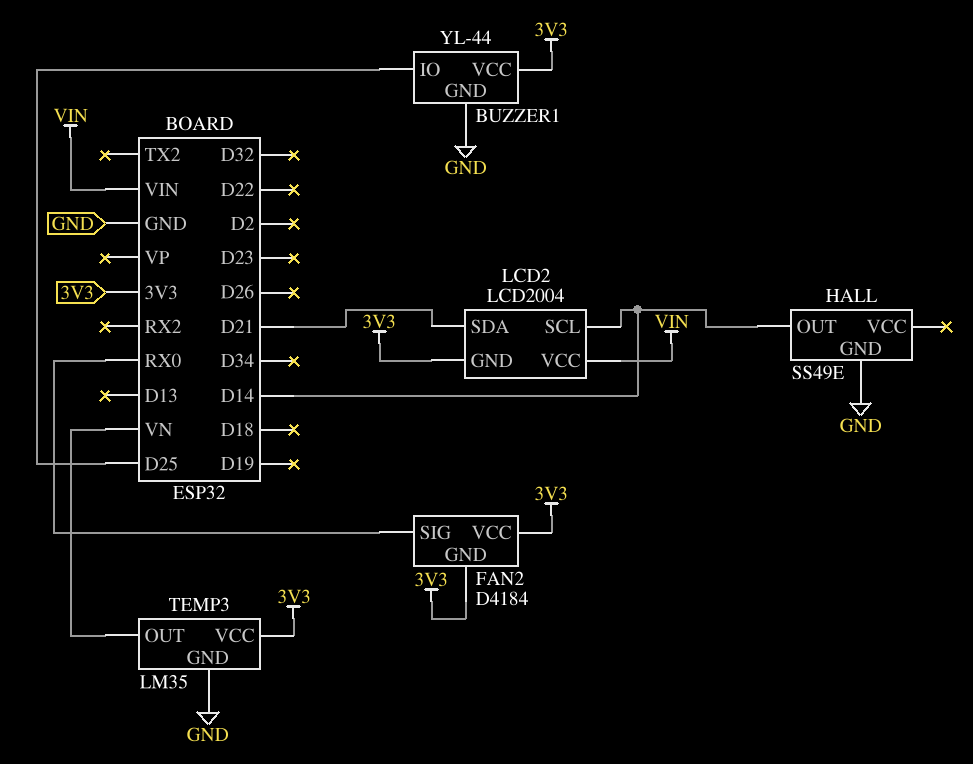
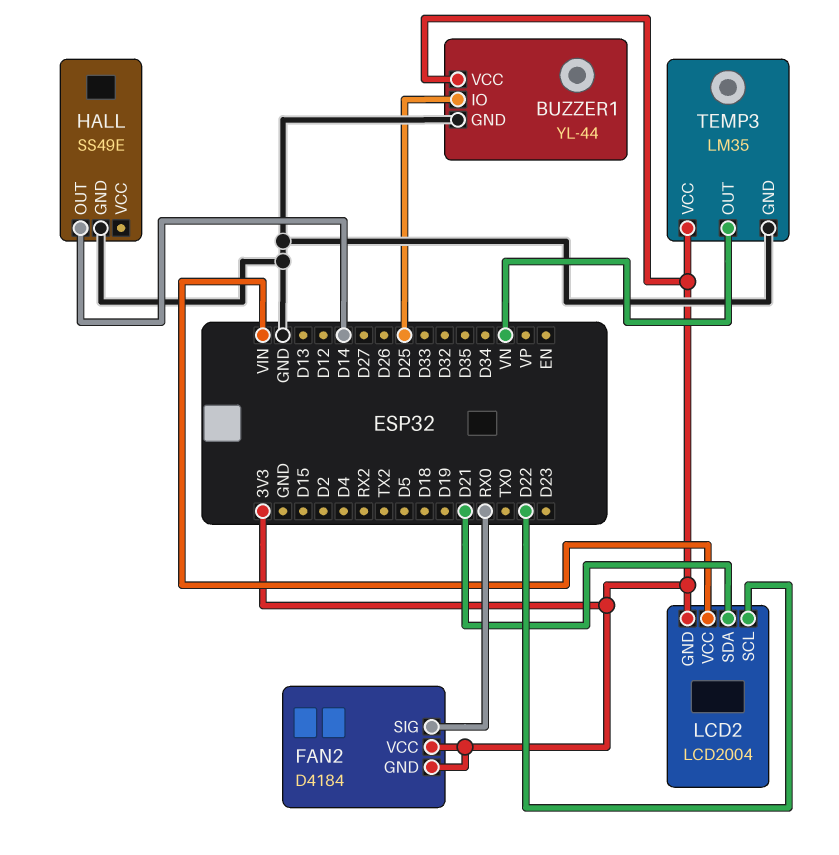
LCD2 pin SCL: D14 -> D22

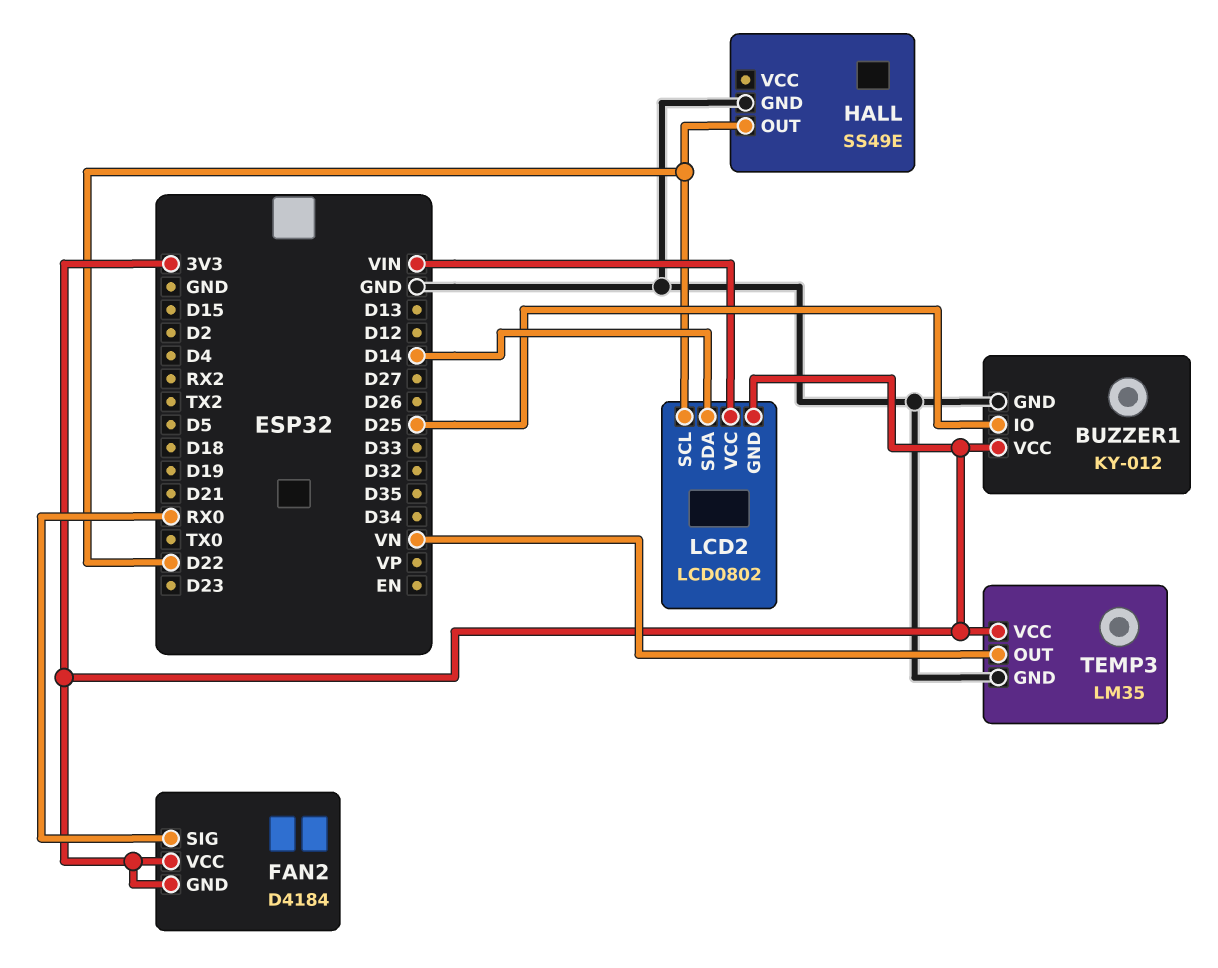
BUZZER1: YL-44 -> KY-012
HALL pin OUT: D14 -> D22
LCD2: LCD2004 -> LCD0802
LCD2 pin SDA: D21 -> D14

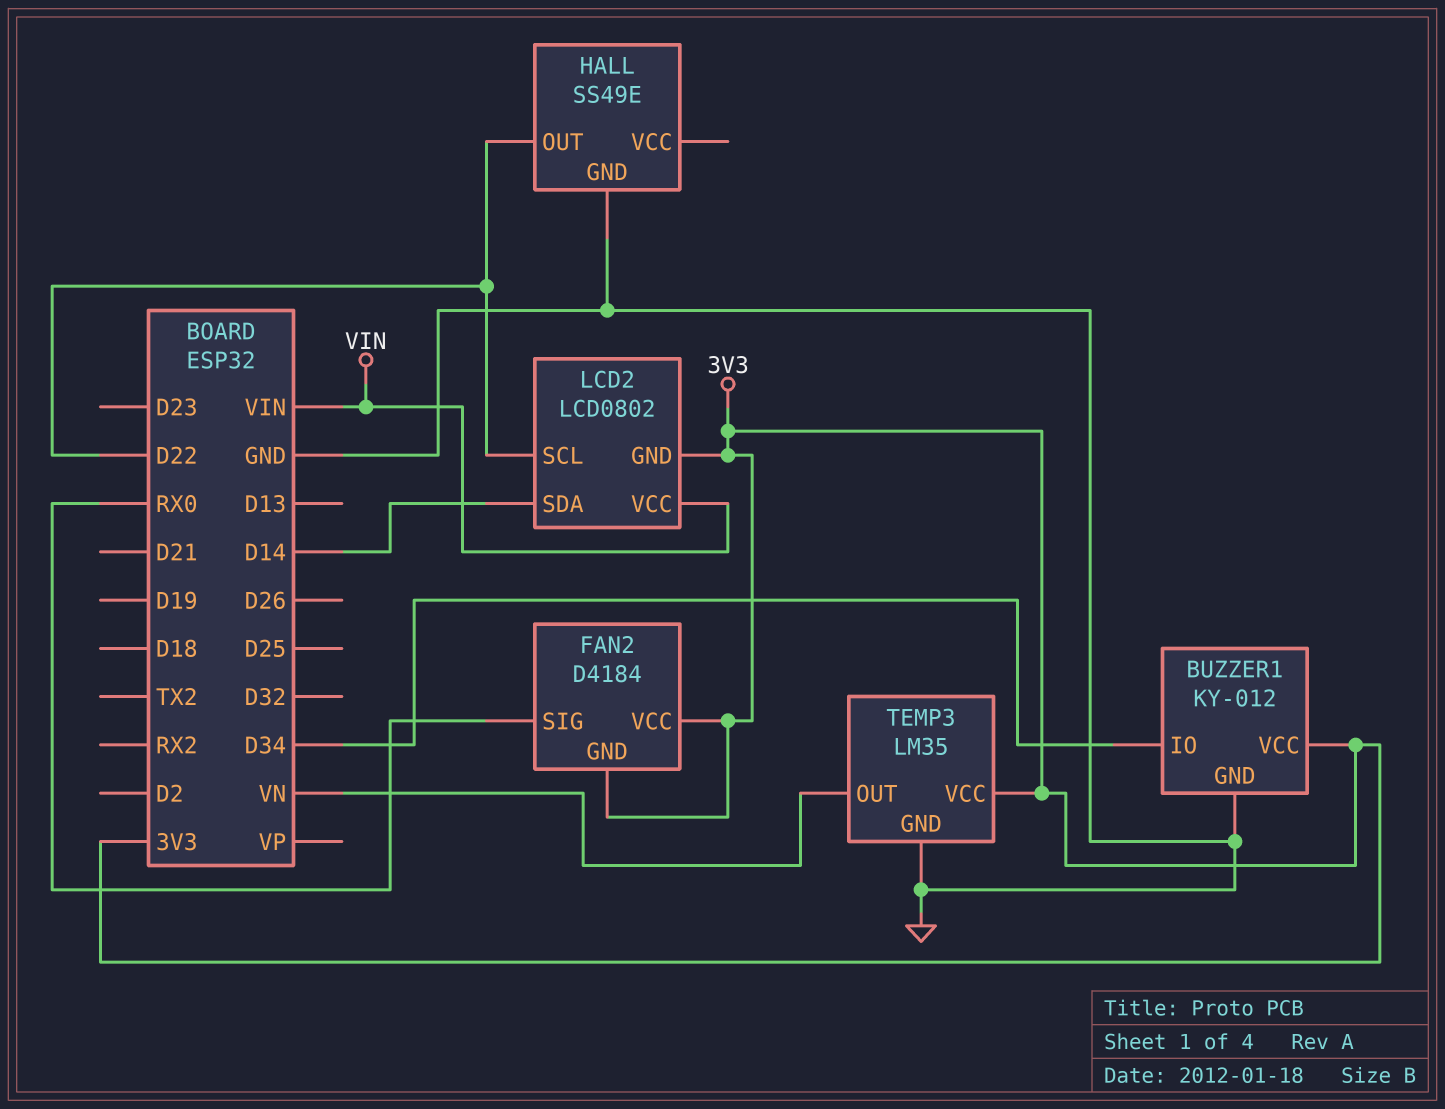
BUZZER1 pin IO: D25 -> D34

